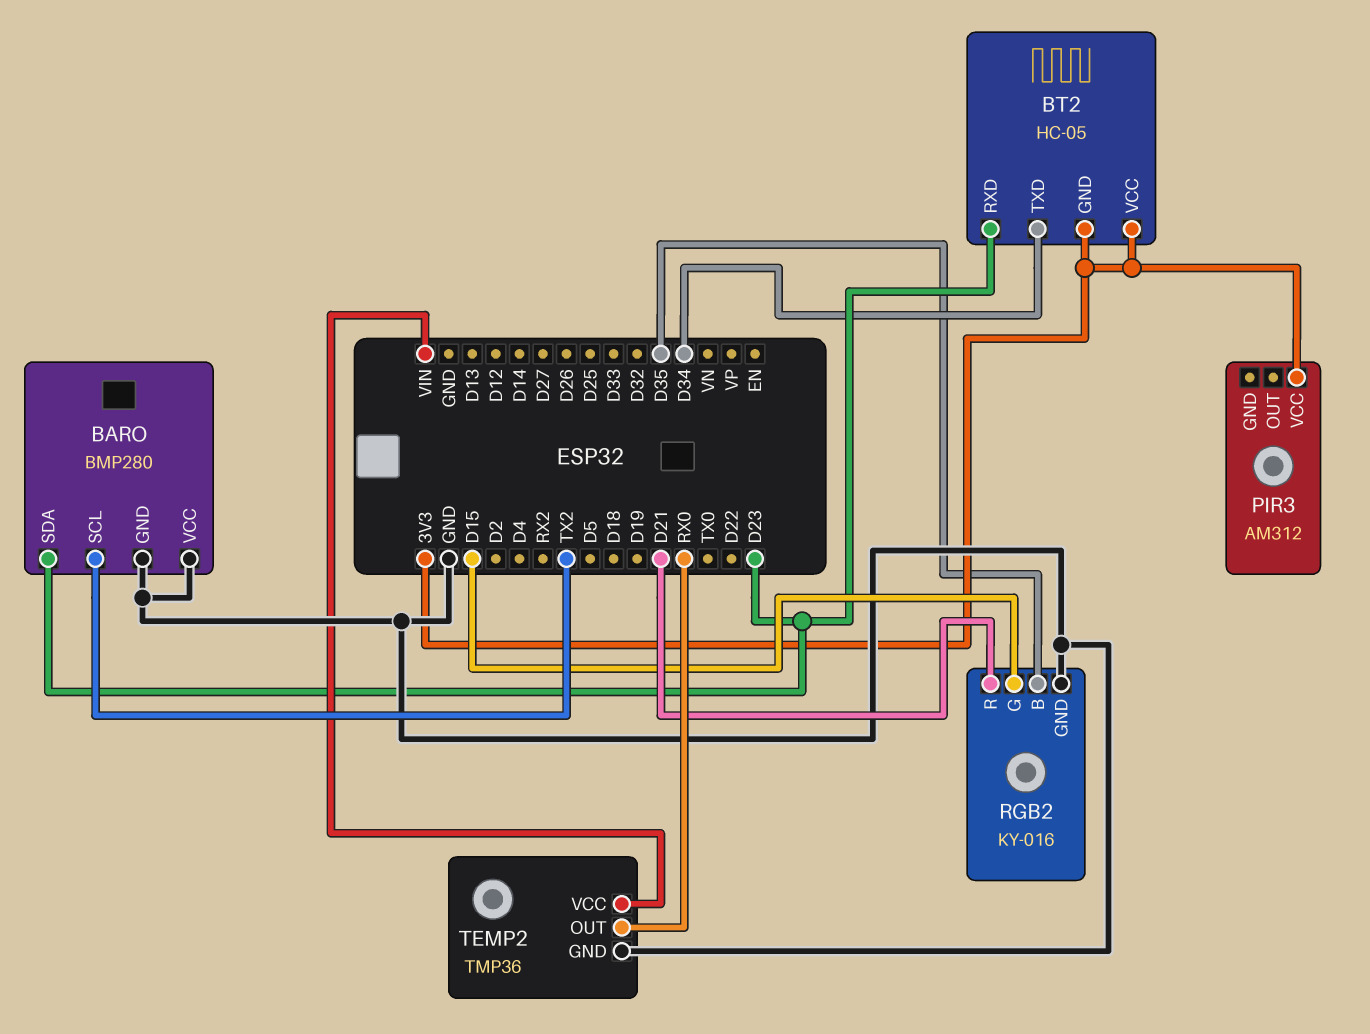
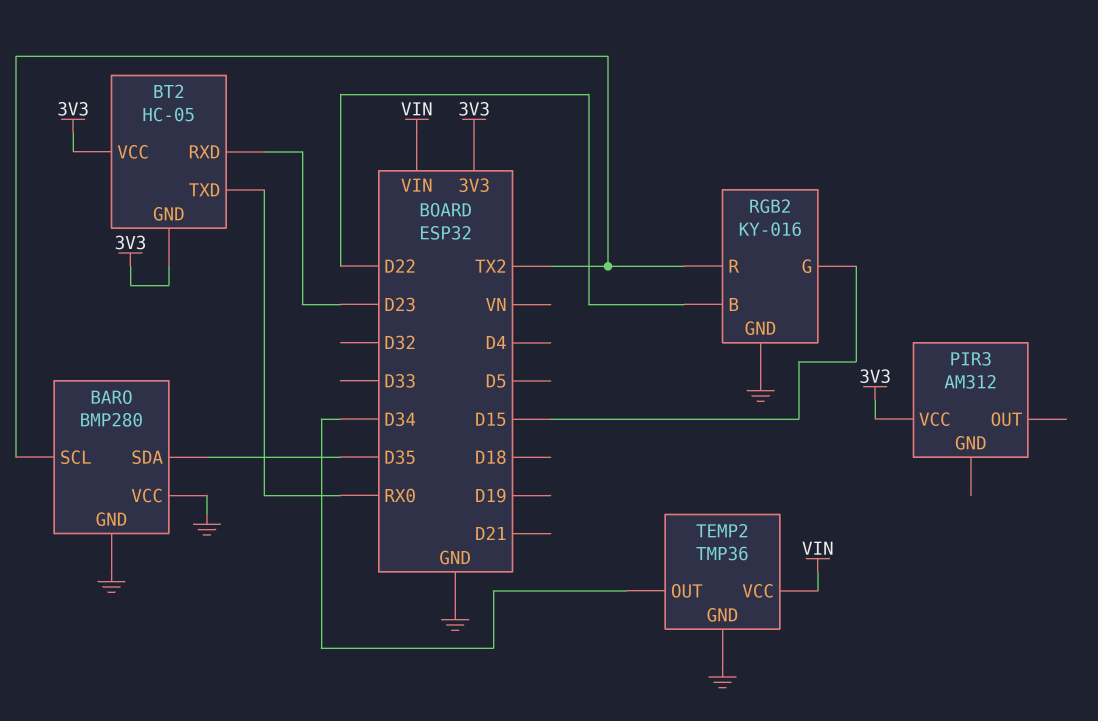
BARO pin SDA: D23 -> D35
BT2 pin TXD: D34 -> RX0
RGB2 pin B: D35 -> D22
RGB2 pin R: D21 -> TX2
TEMP2 pin OUT: RX0 -> D34

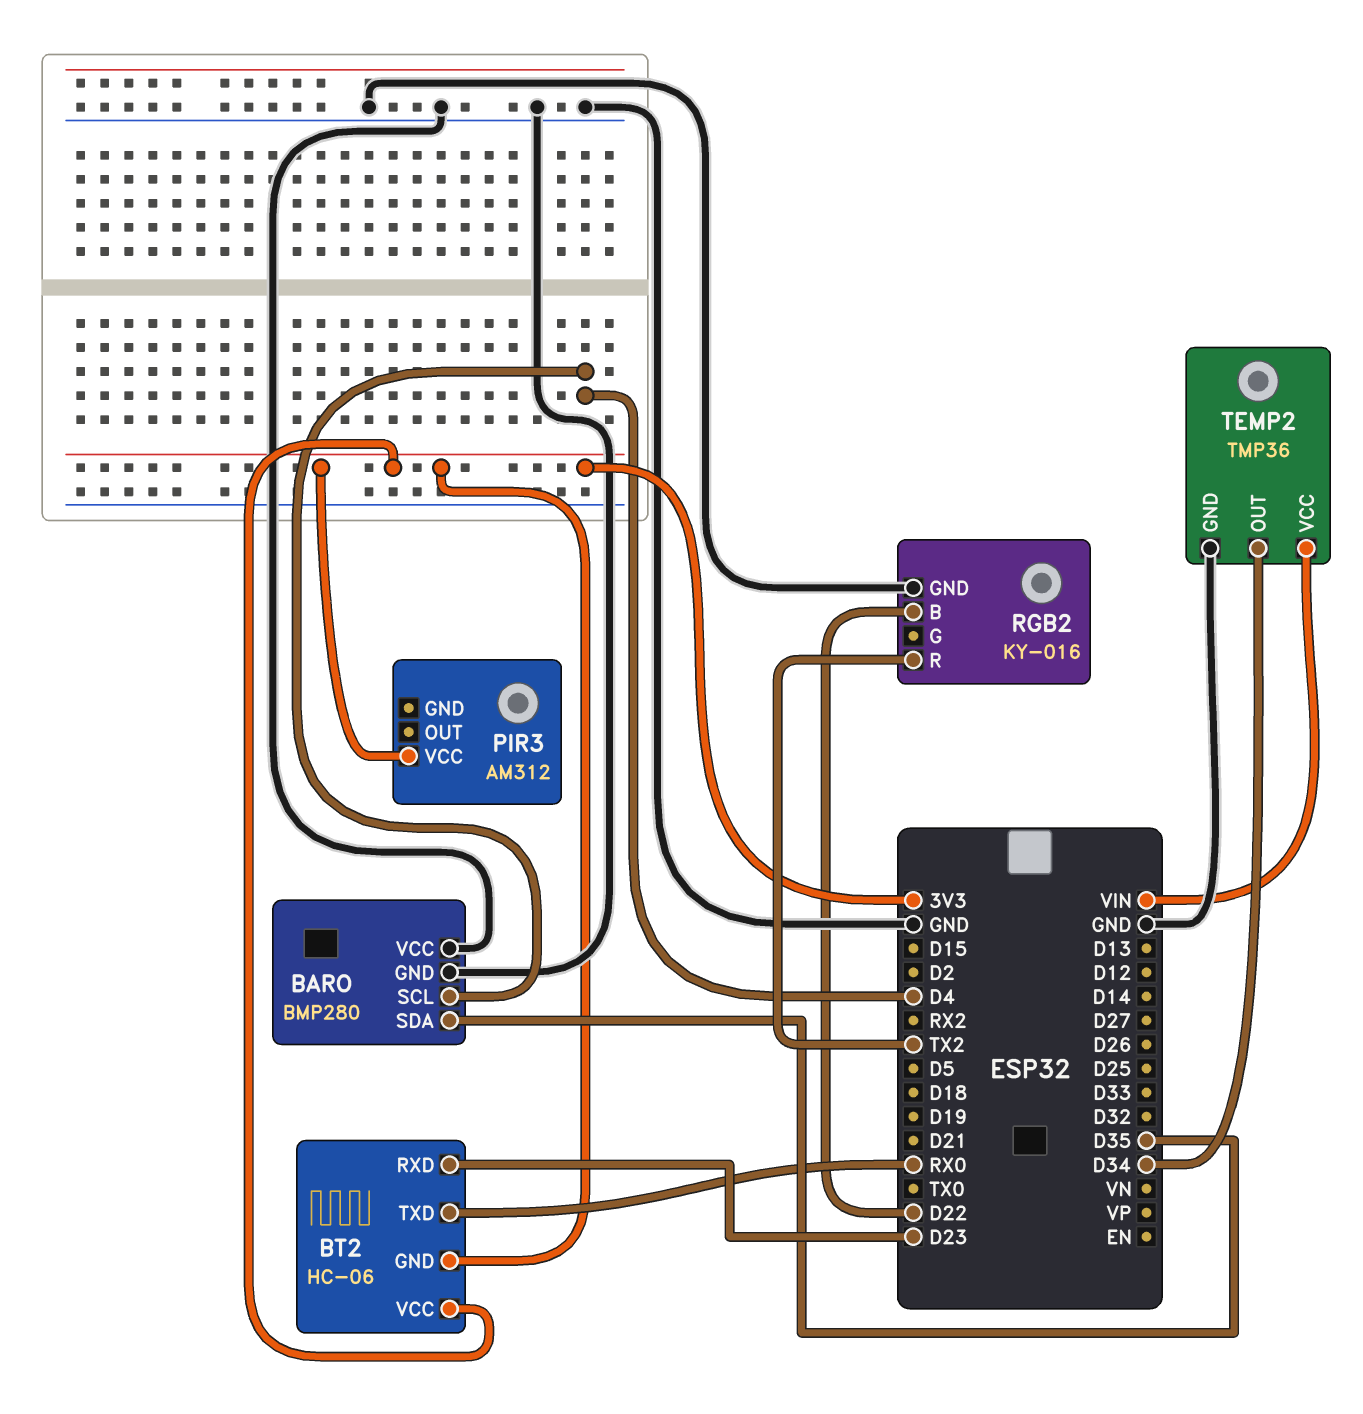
BARO pin SCL: TX2 -> D4
BT2: HC-05 -> HC-06
RGB2 pin G: D15 -> none

